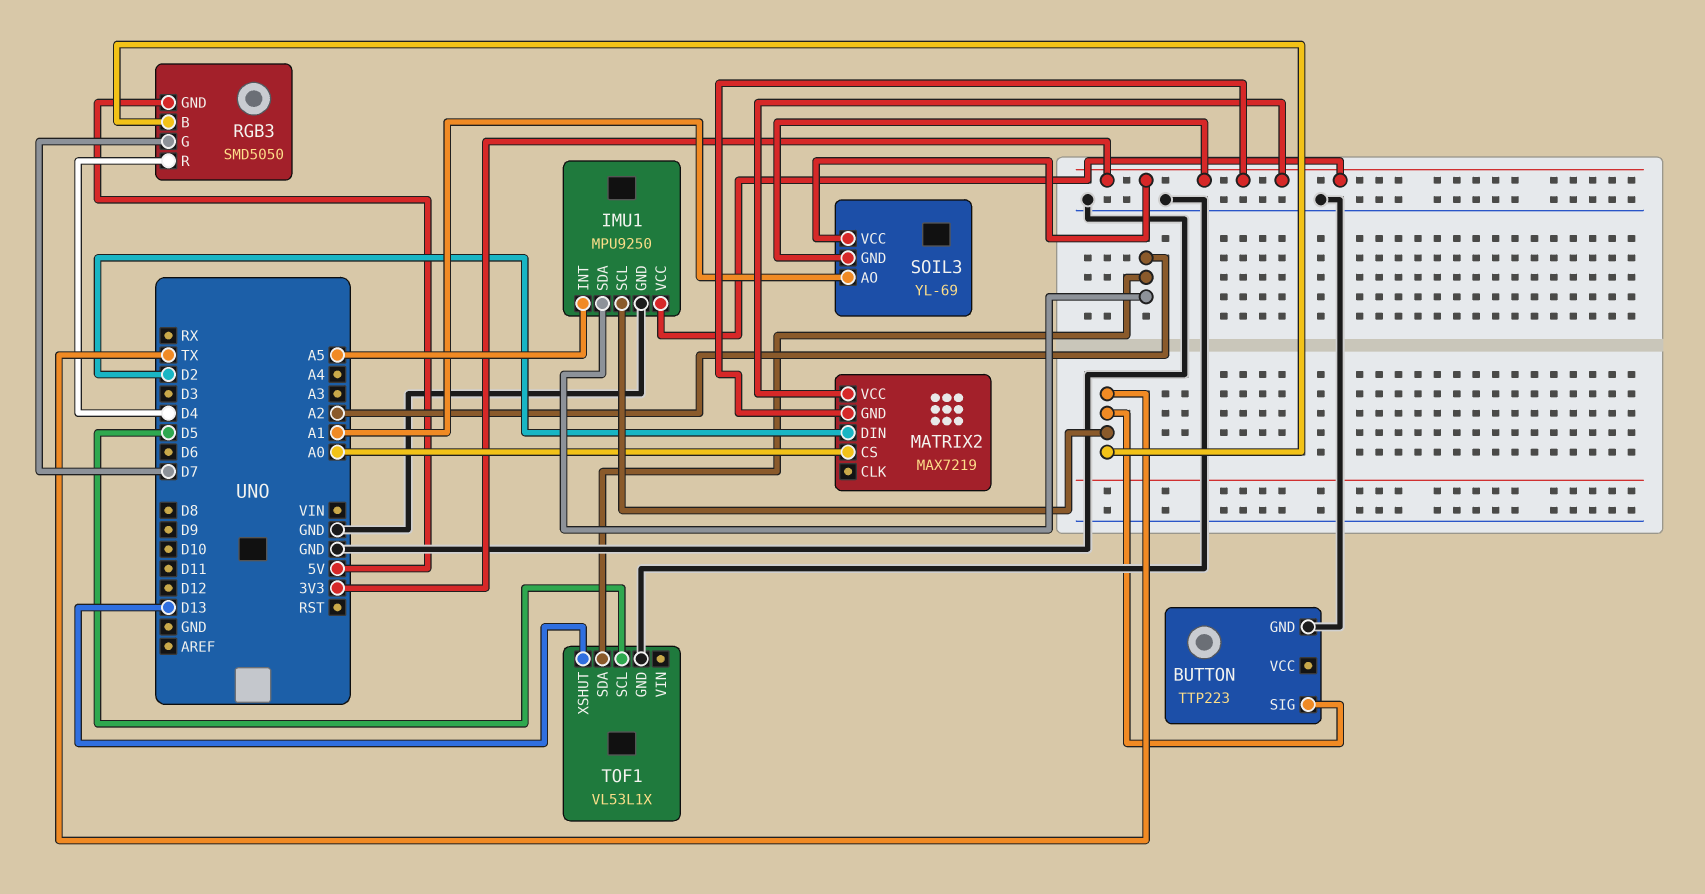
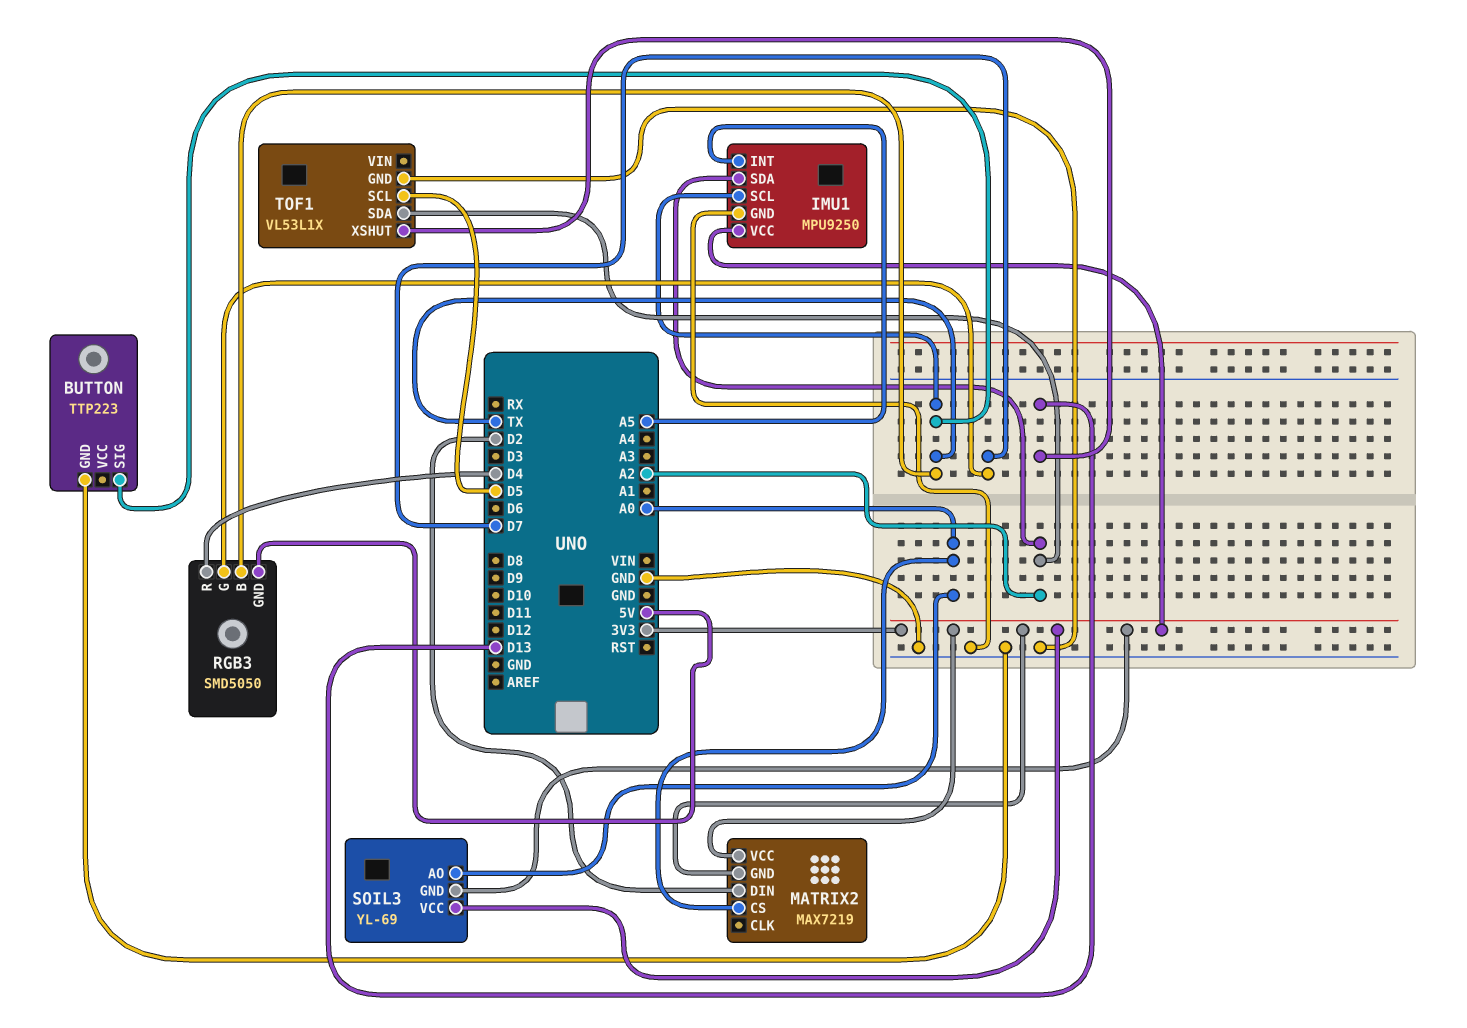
SOIL3 pin AO: A1 -> A0

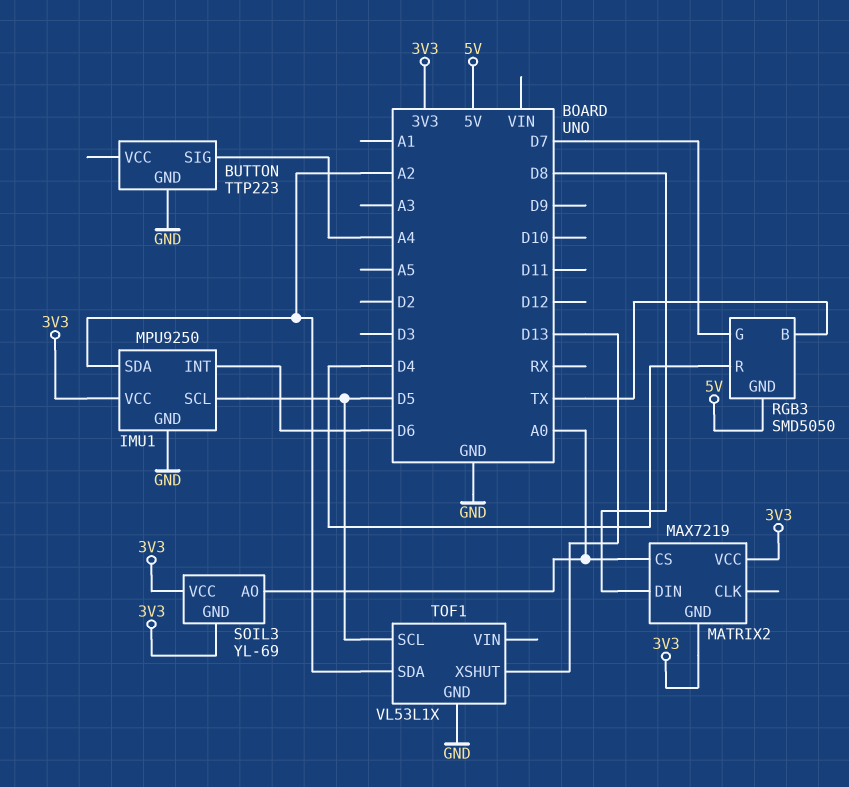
BUTTON pin SIG: TX -> A4
IMU1 pin INT: A5 -> D6
IMU1 pin SCL: TX -> D5
MATRIX2 pin DIN: D2 -> D8

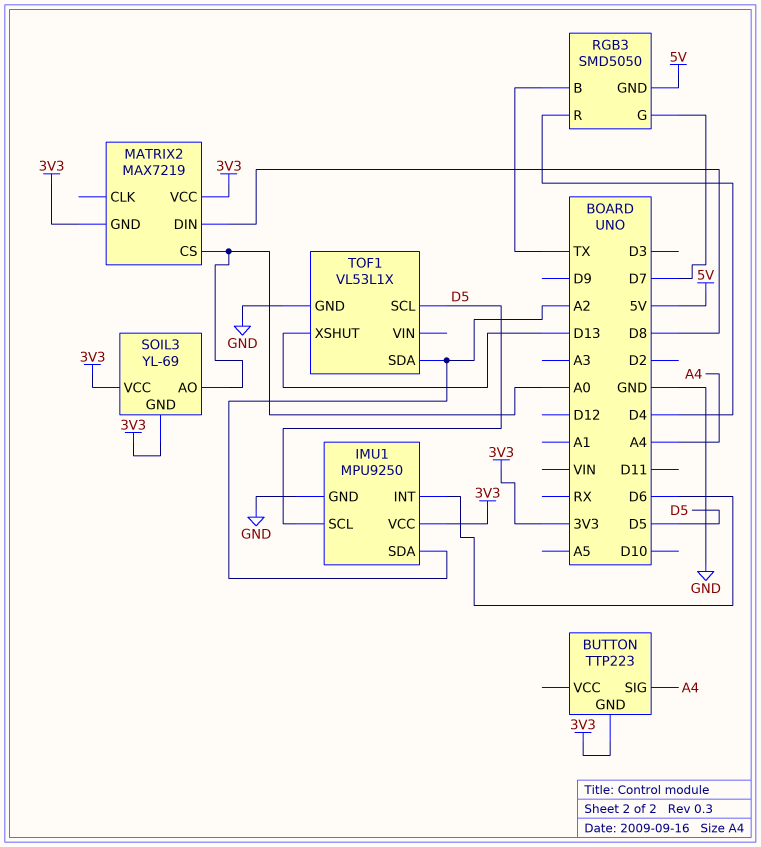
BUTTON pin GND: GND -> 3V3

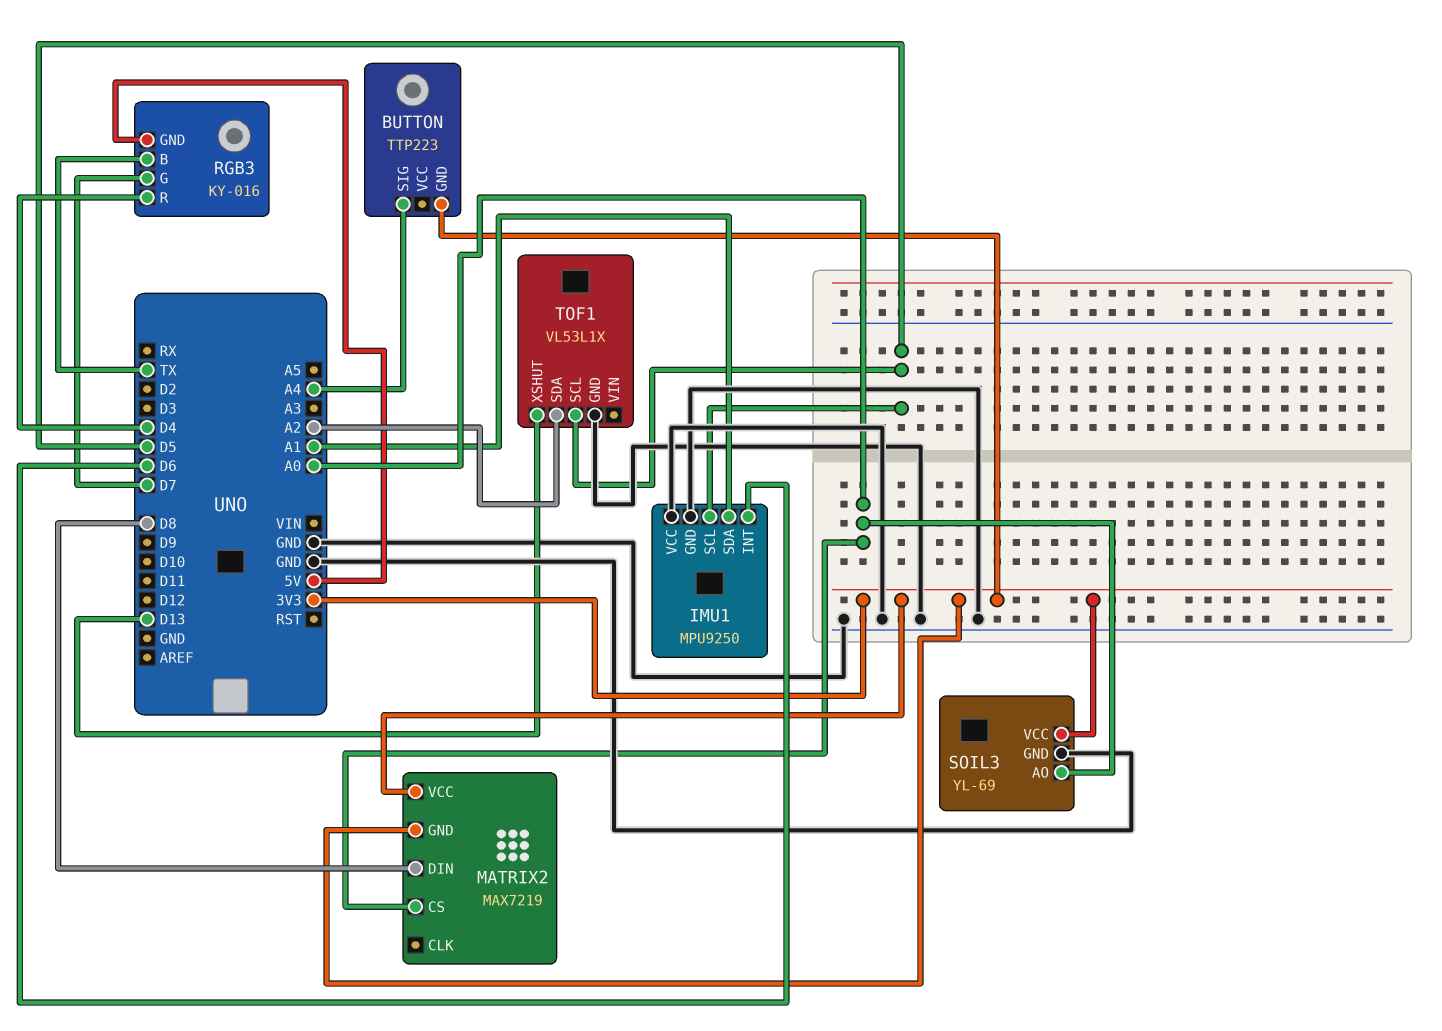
IMU1 pin SDA: A2 -> A1
IMU1 pin VCC: 3V3 -> GND
RGB3: SMD5050 -> KY-016
SOIL3 pin GND: 3V3 -> GND

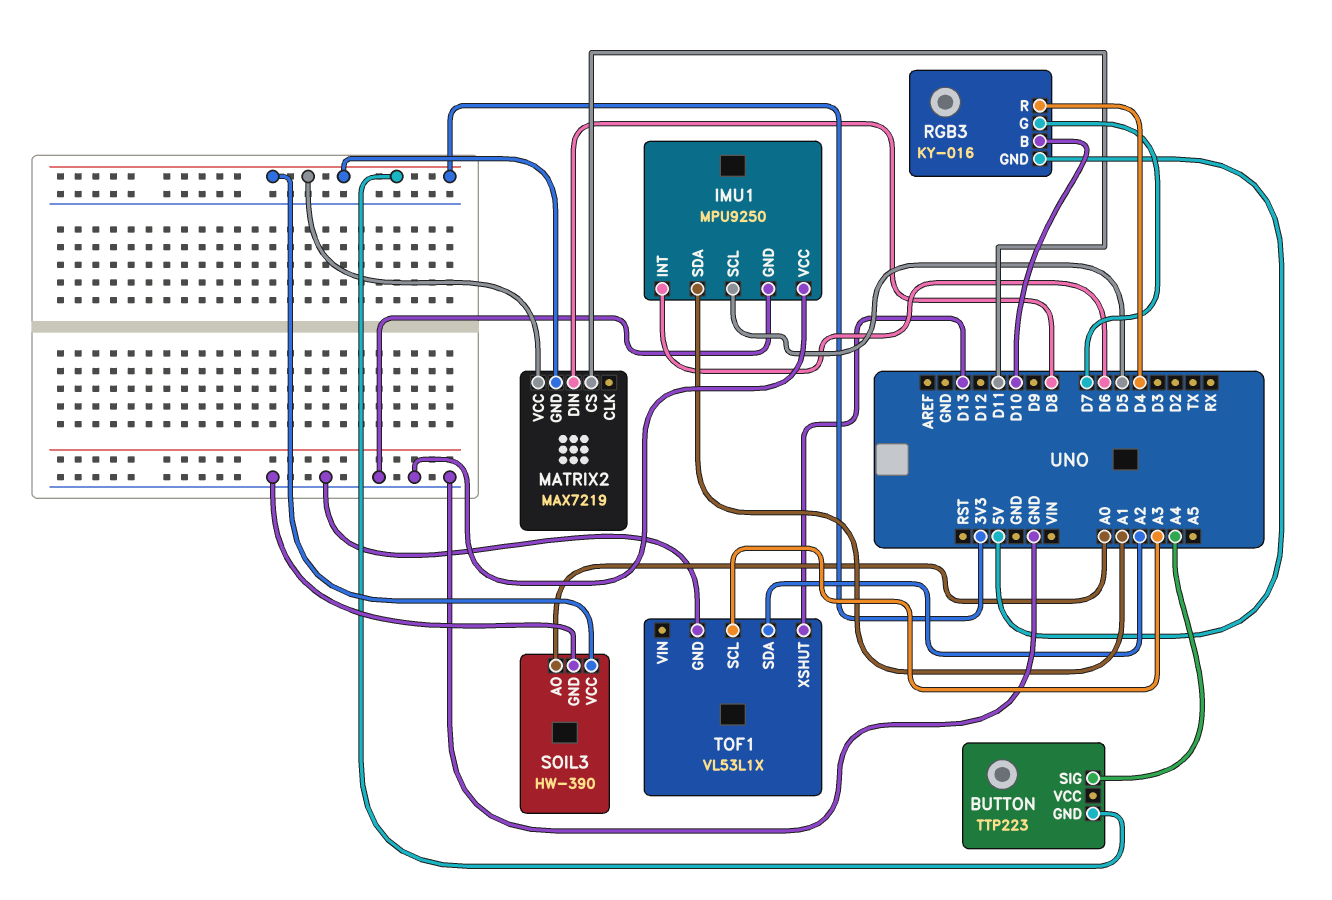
MATRIX2 pin CS: A0 -> D11
RGB3 pin B: TX -> D10
SOIL3: YL-69 -> HW-390
TOF1 pin SCL: D5 -> A3

